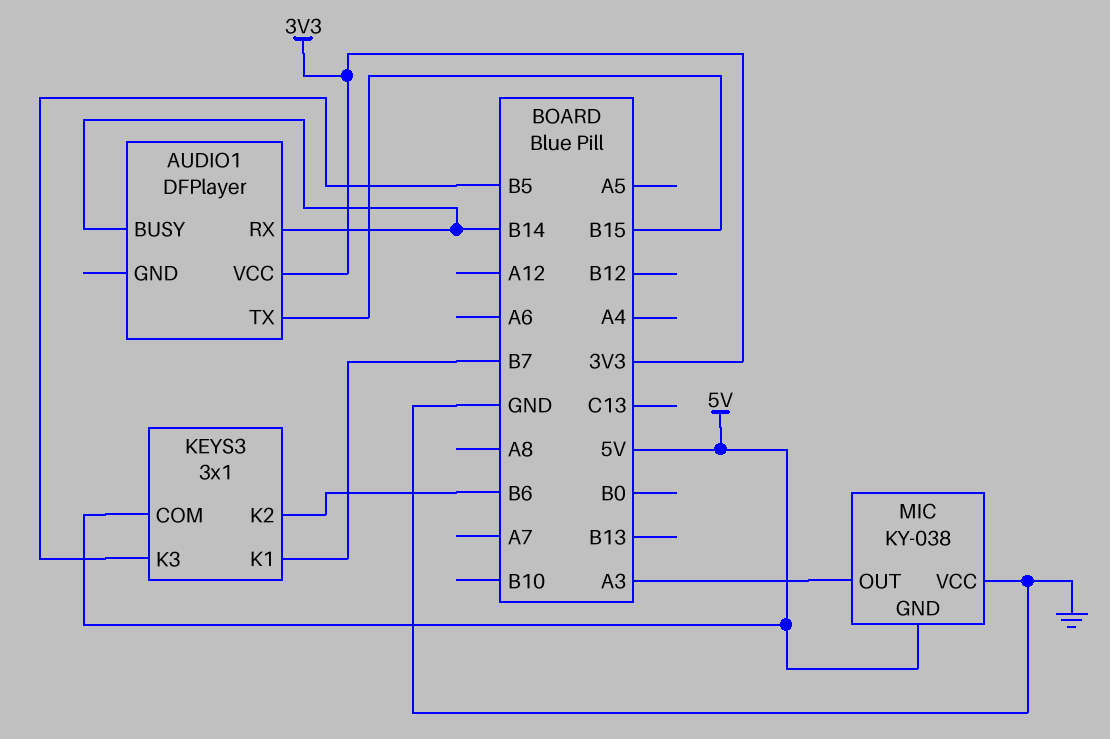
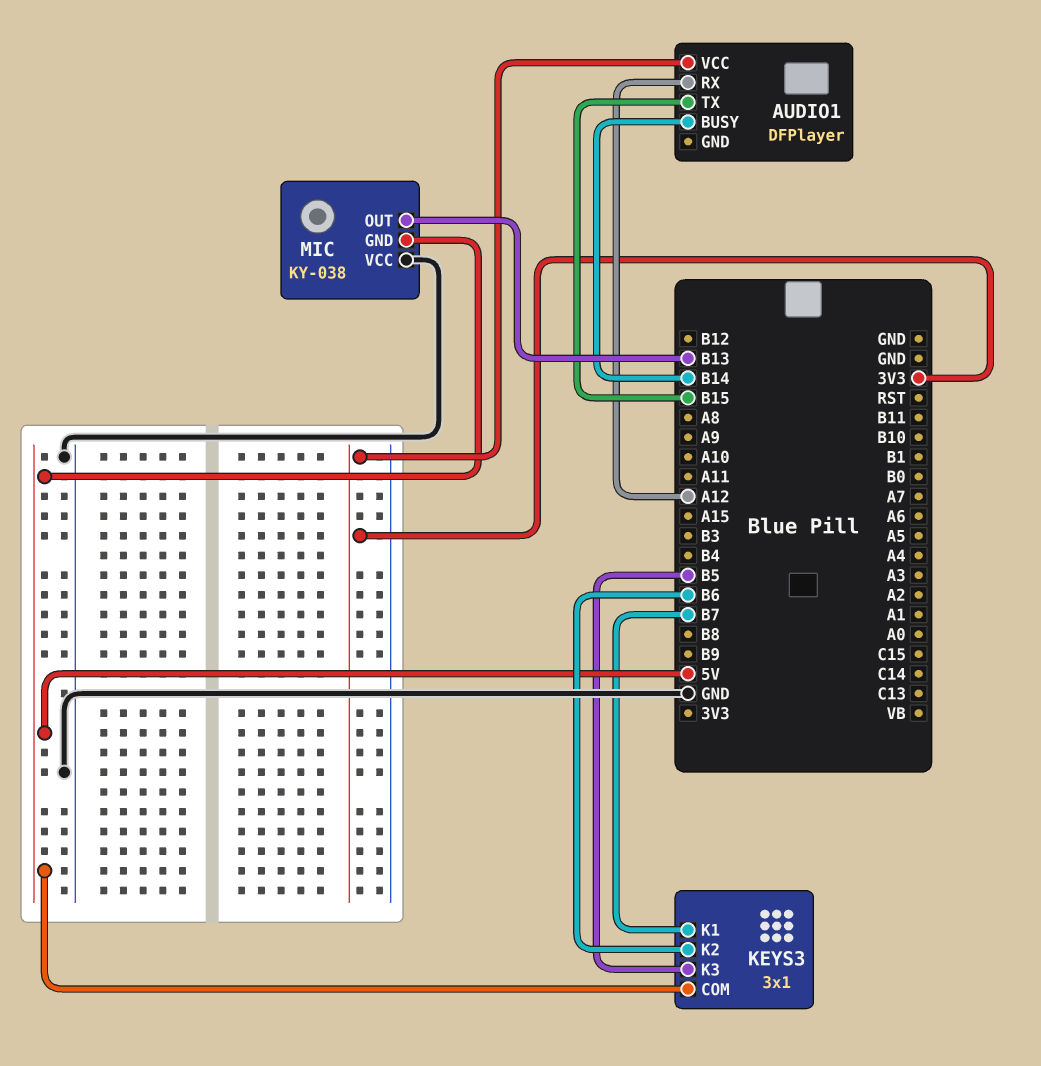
AUDIO1 pin RX: B14 -> A12
MIC pin OUT: A3 -> B13

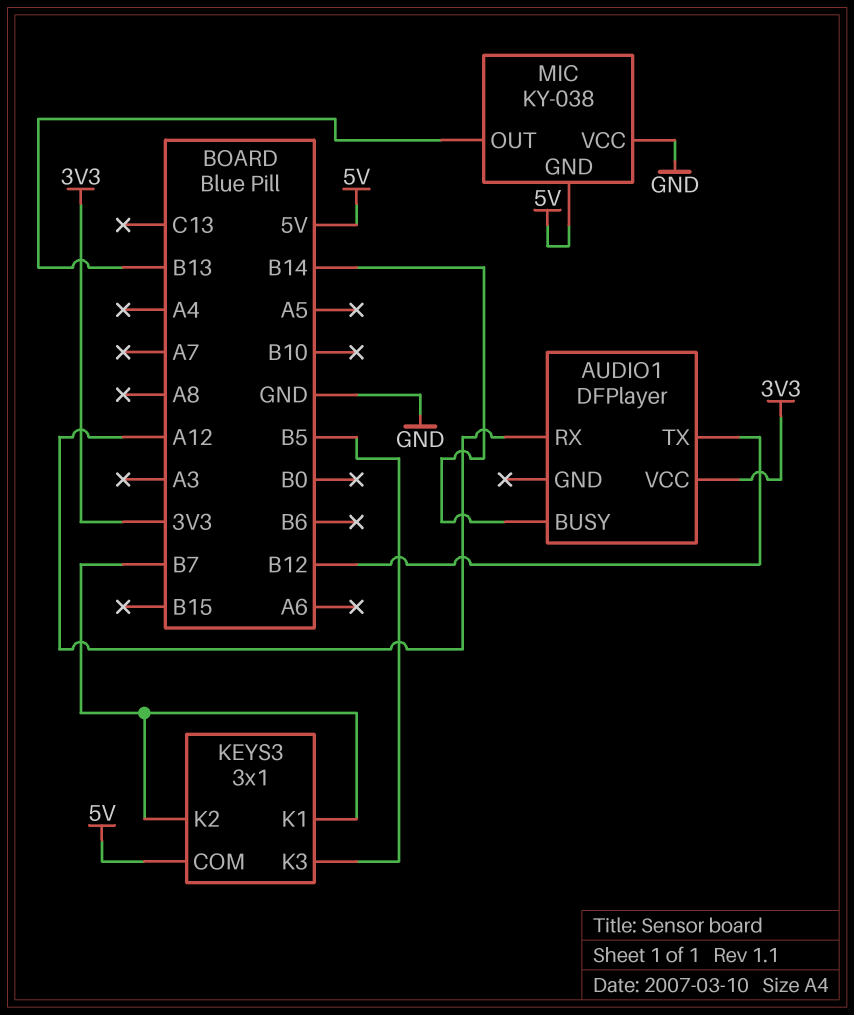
AUDIO1 pin TX: B15 -> B12
KEYS3 pin K2: B6 -> B7

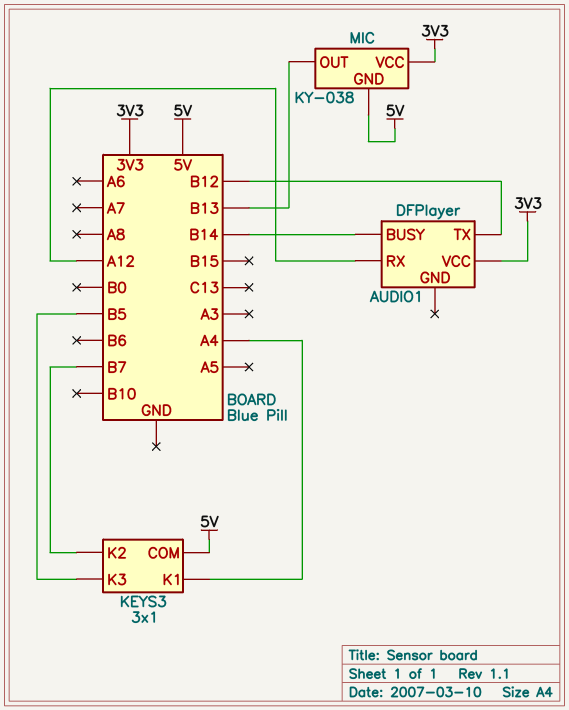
KEYS3 pin K1: B7 -> A4
MIC pin VCC: GND -> 3V3

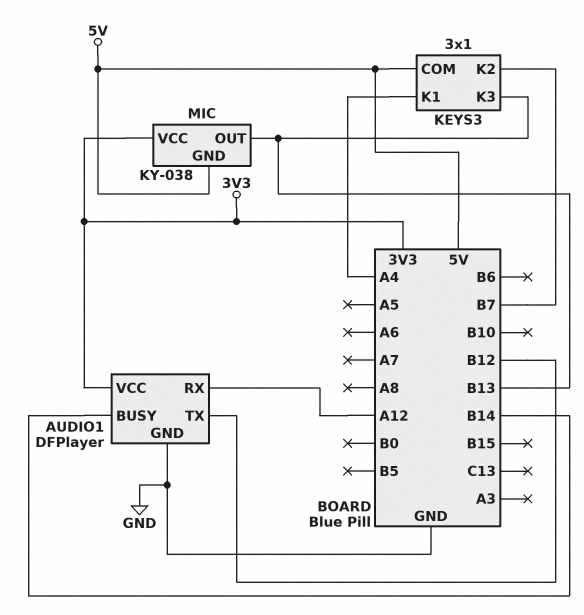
AUDIO1 pin GND: none -> GND
KEYS3 pin K3: B5 -> B13

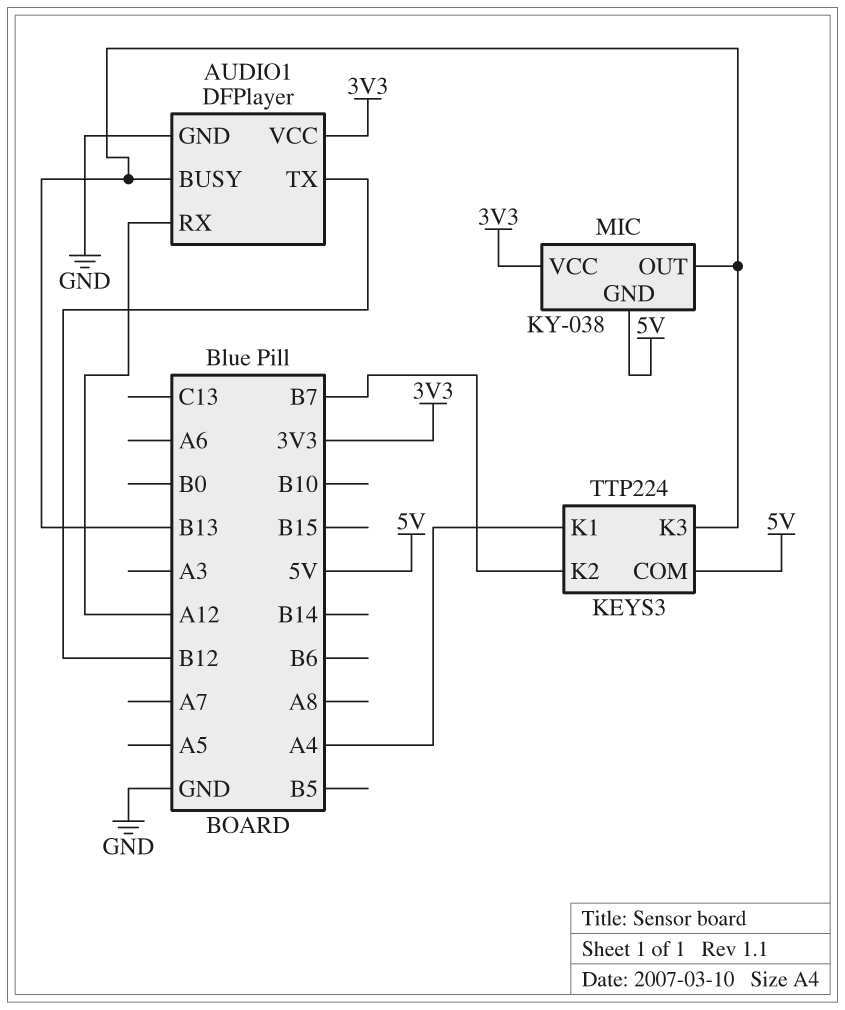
AUDIO1 pin BUSY: B14 -> B13
KEYS3: 3x1 -> TTP224

